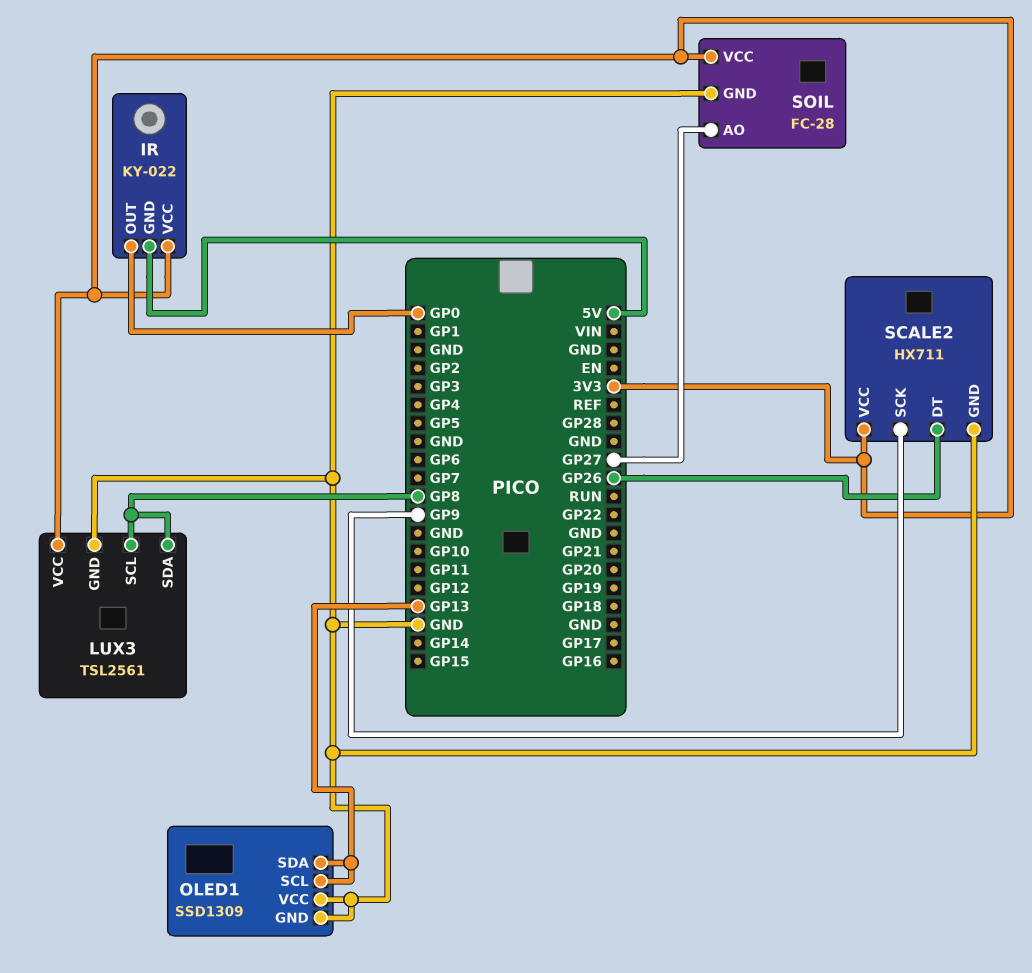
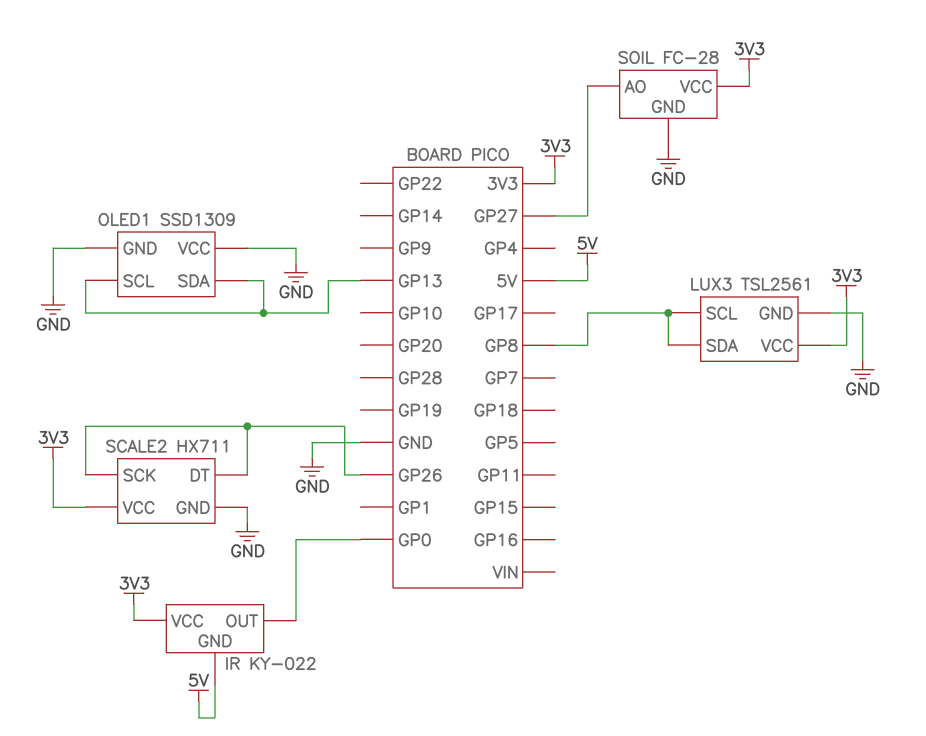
SCALE2 pin SCK: GP9 -> GP26

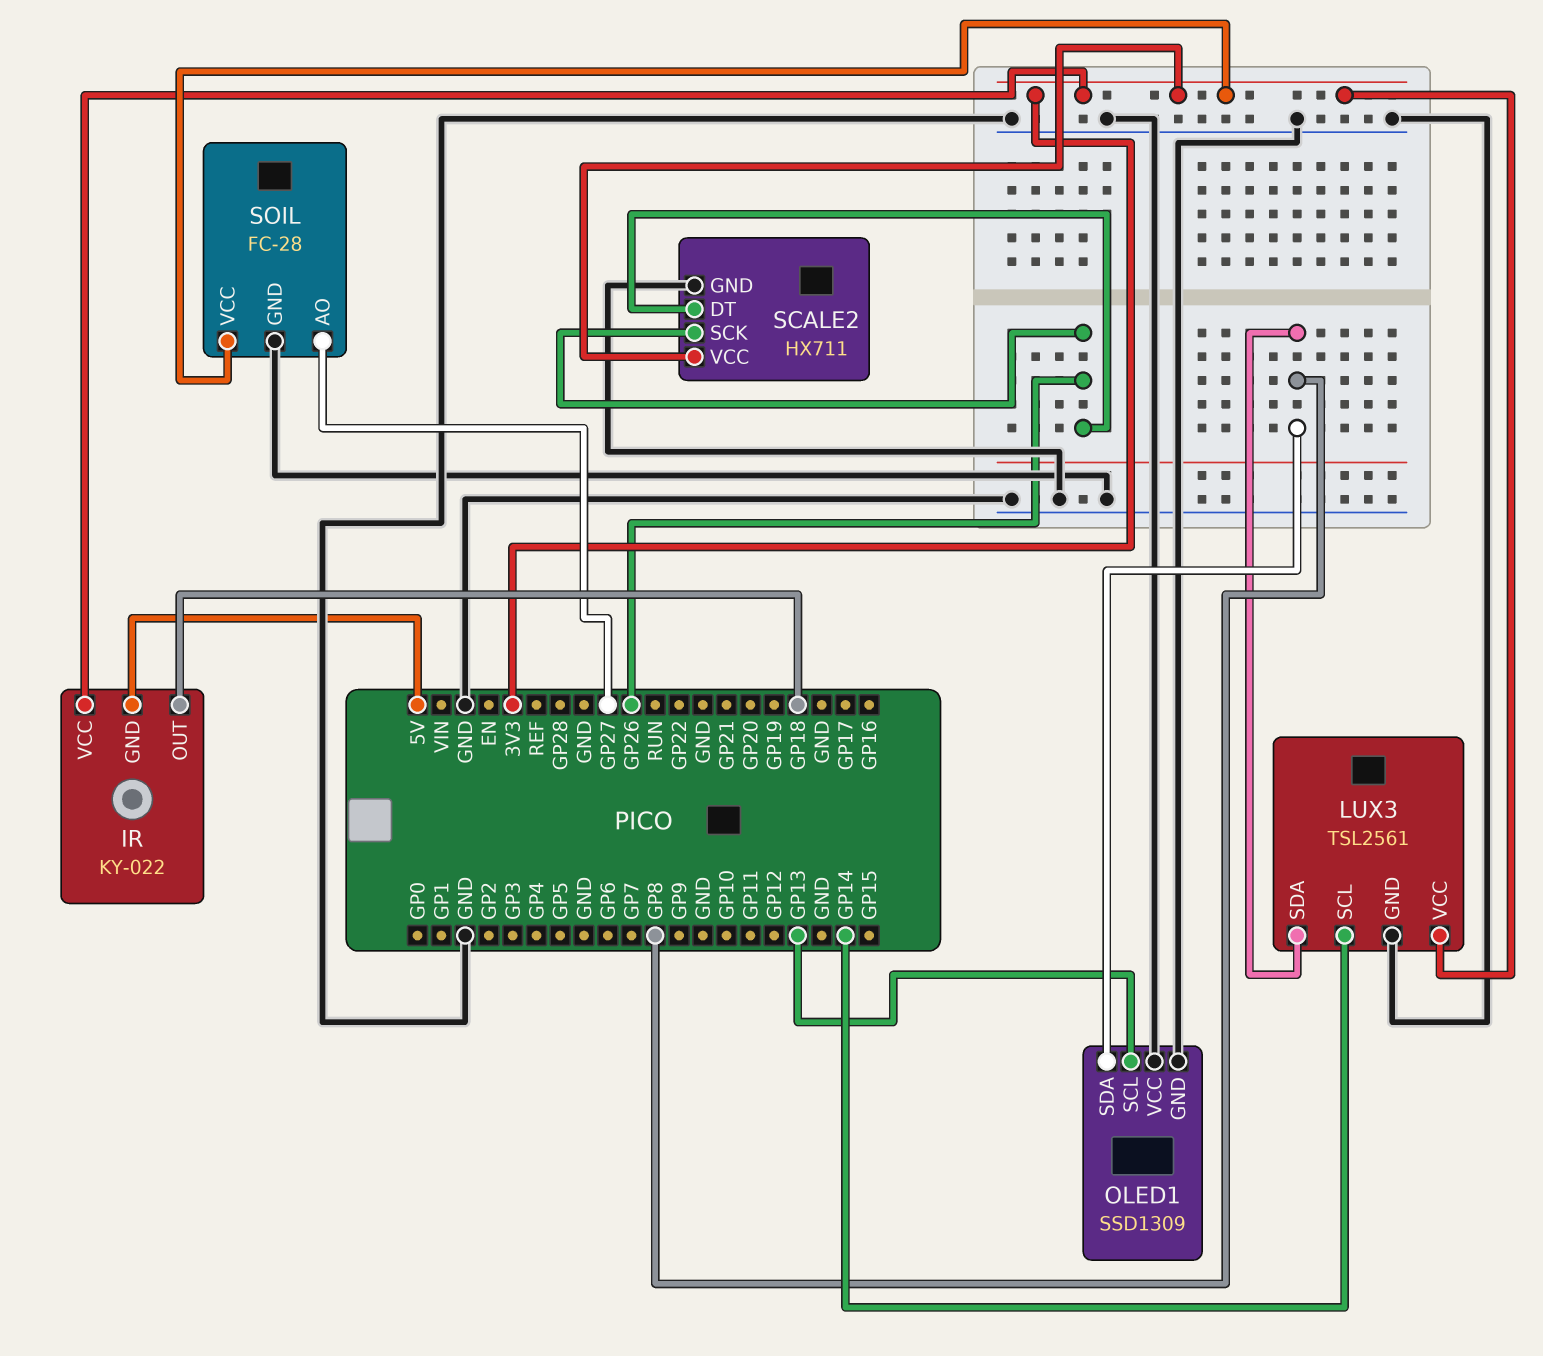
IR pin OUT: GP0 -> GP18
LUX3 pin SCL: GP8 -> GP14
OLED1 pin SDA: GP13 -> GP8

